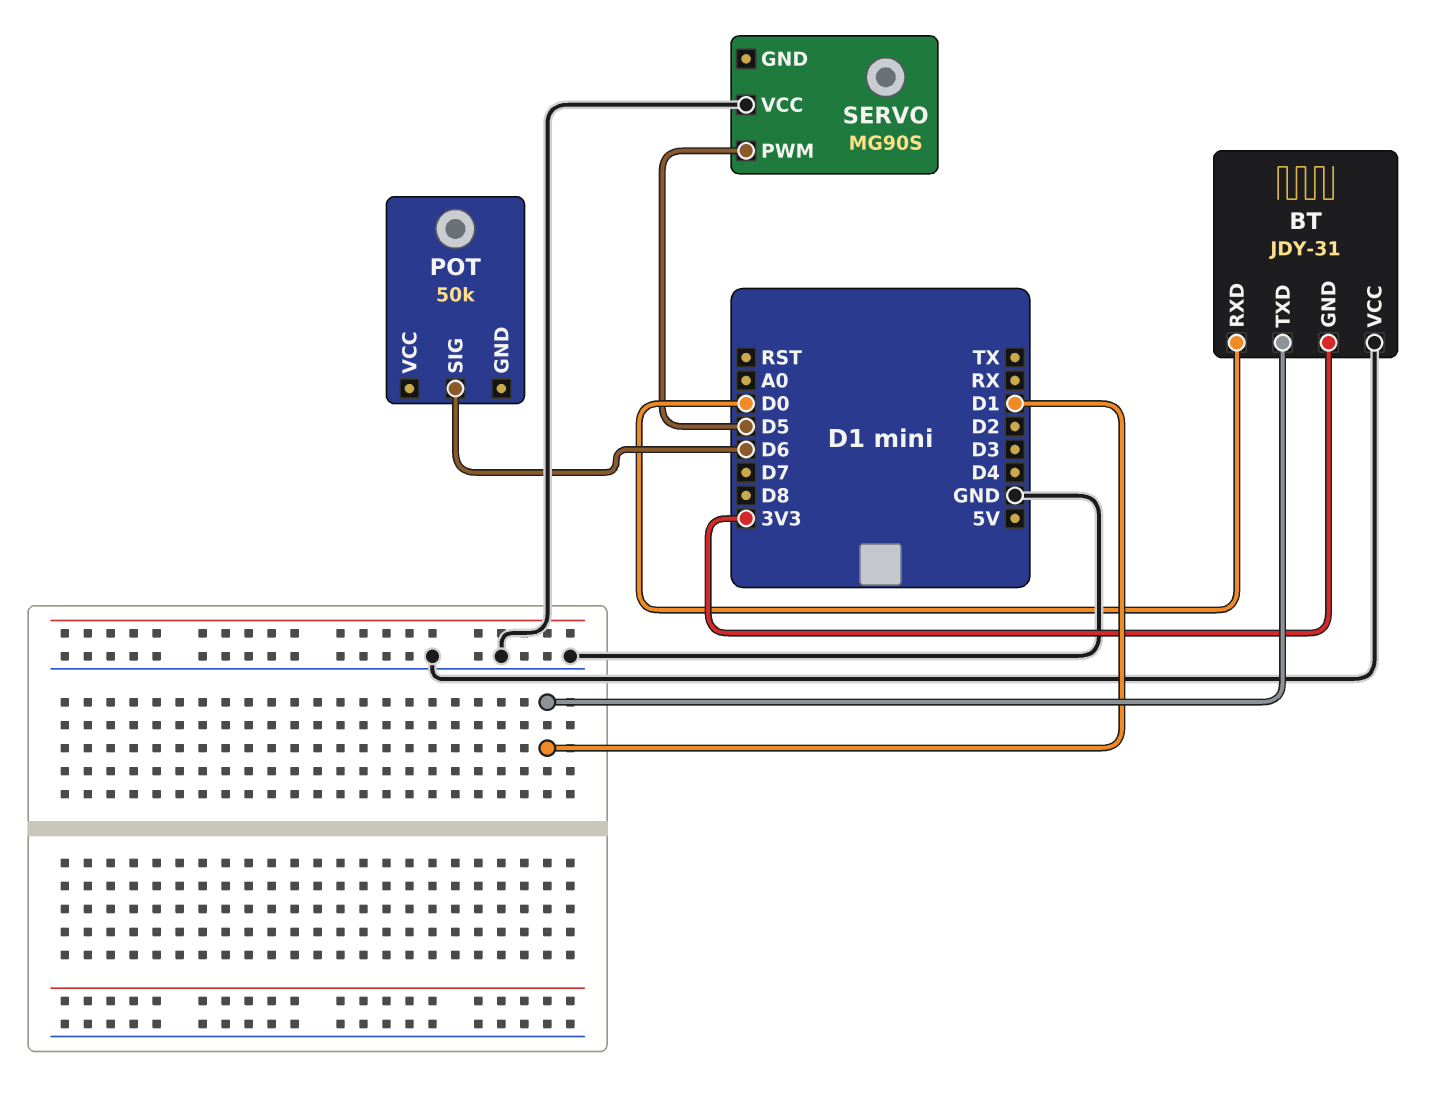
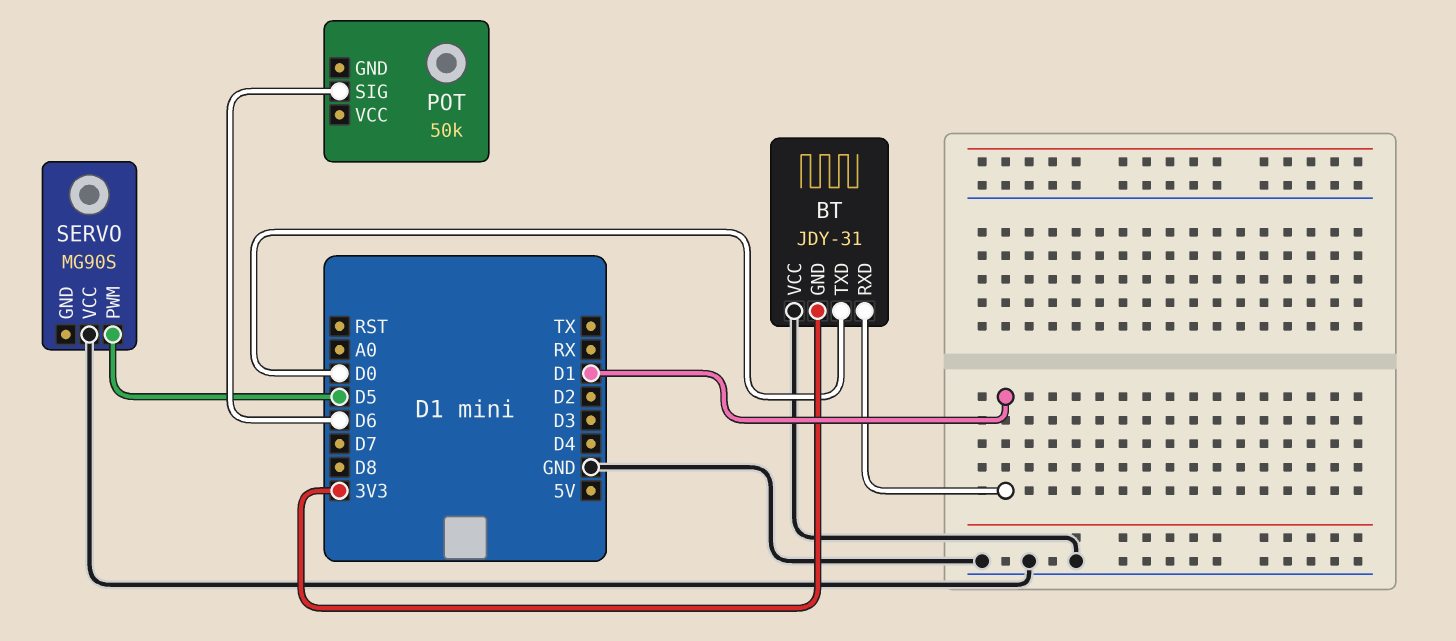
BT pin RXD: D0 -> D1
BT pin TXD: D1 -> D0

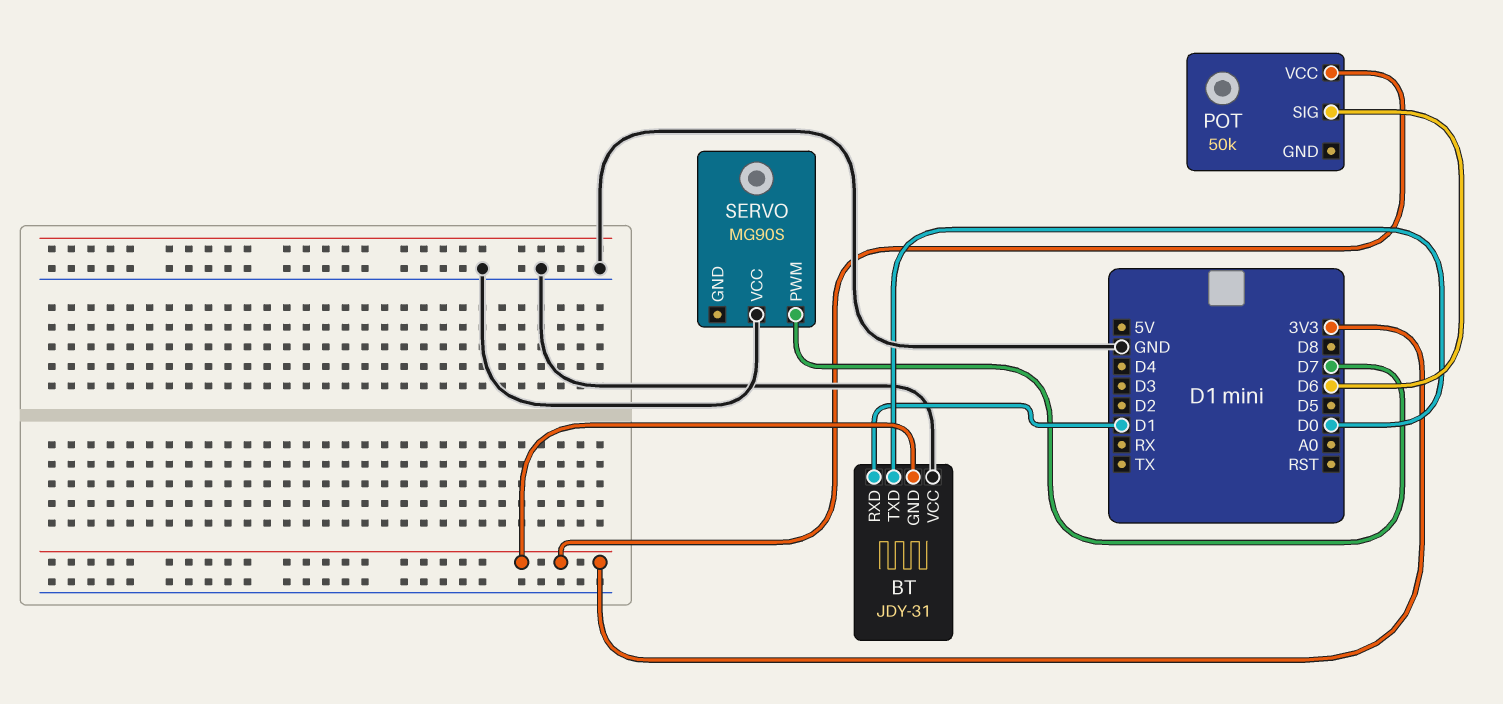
POT pin VCC: none -> 3V3
SERVO pin PWM: D5 -> D7

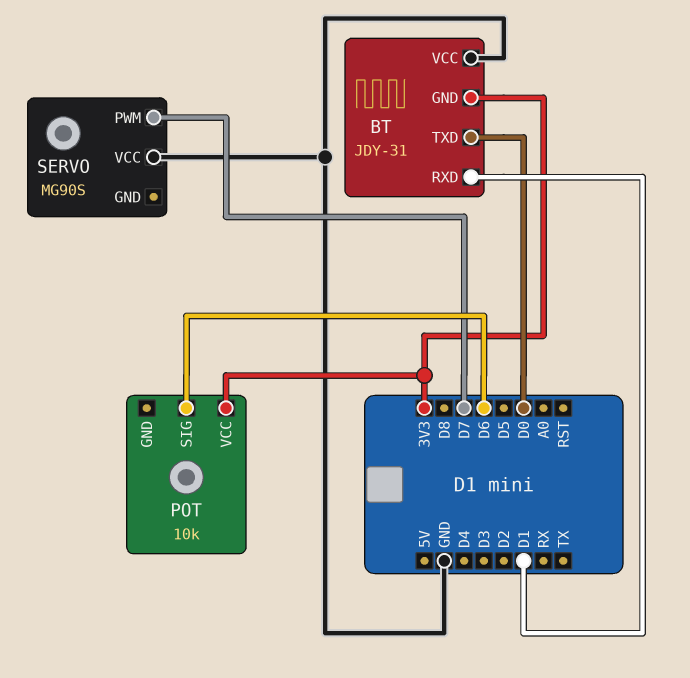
POT: 50k -> 10k

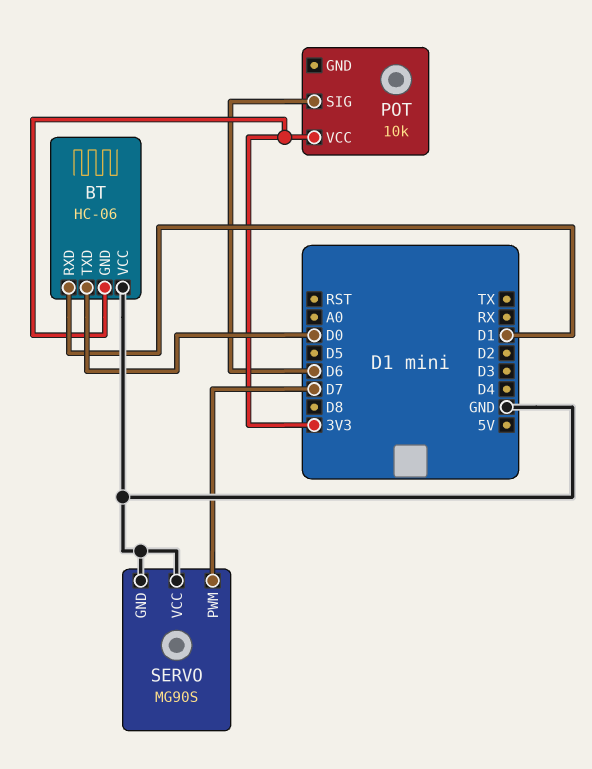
BT: JDY-31 -> HC-06
SERVO pin GND: none -> GND

